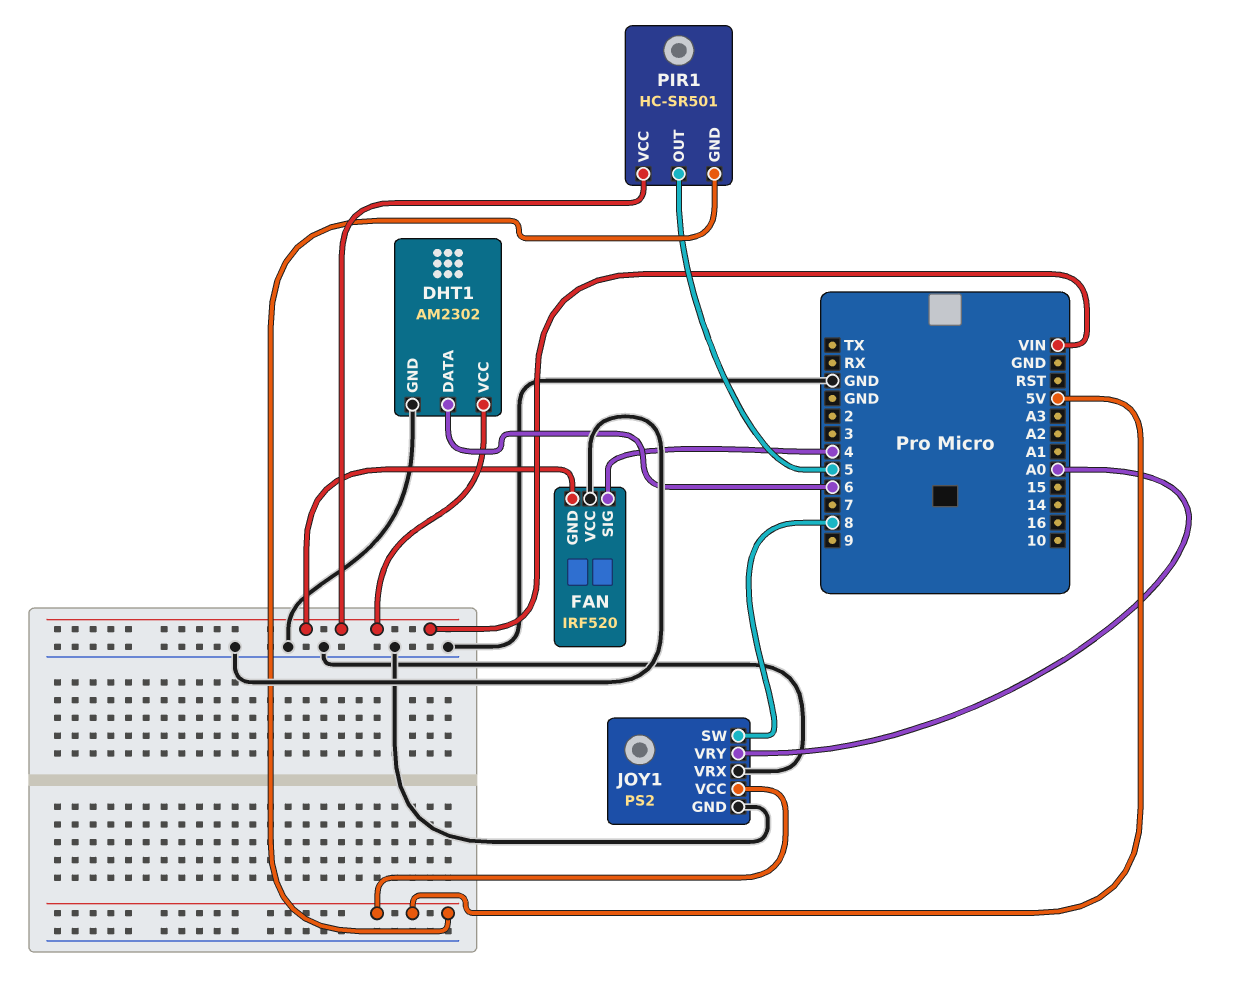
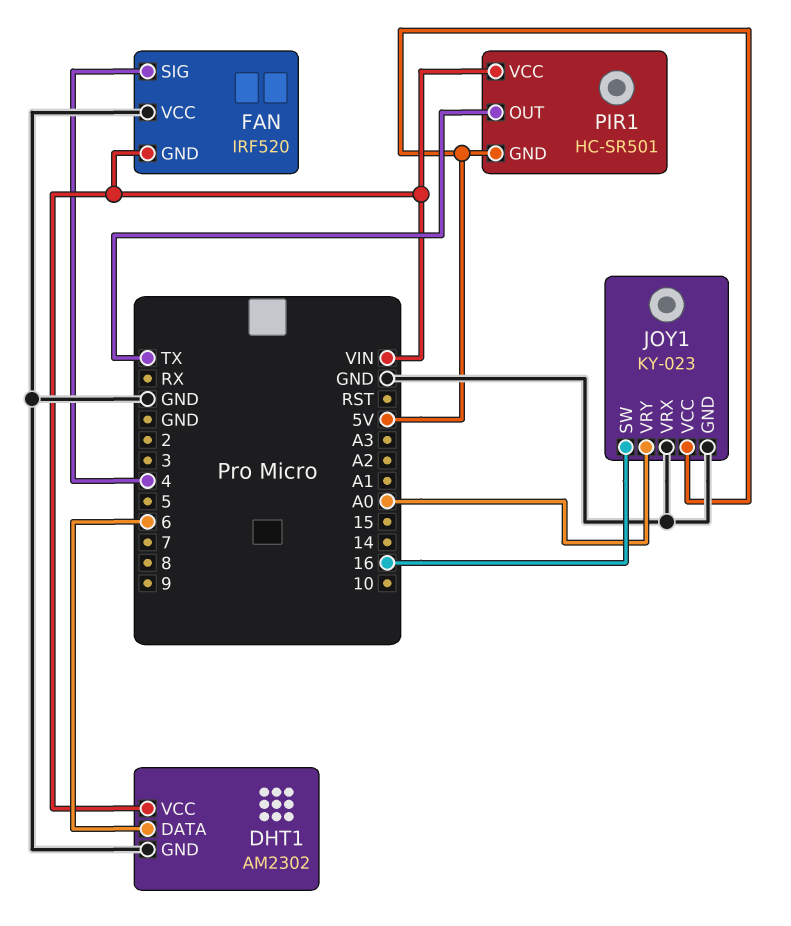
JOY1: PS2 -> KY-023
JOY1 pin SW: 8 -> 16
PIR1 pin OUT: 5 -> TX

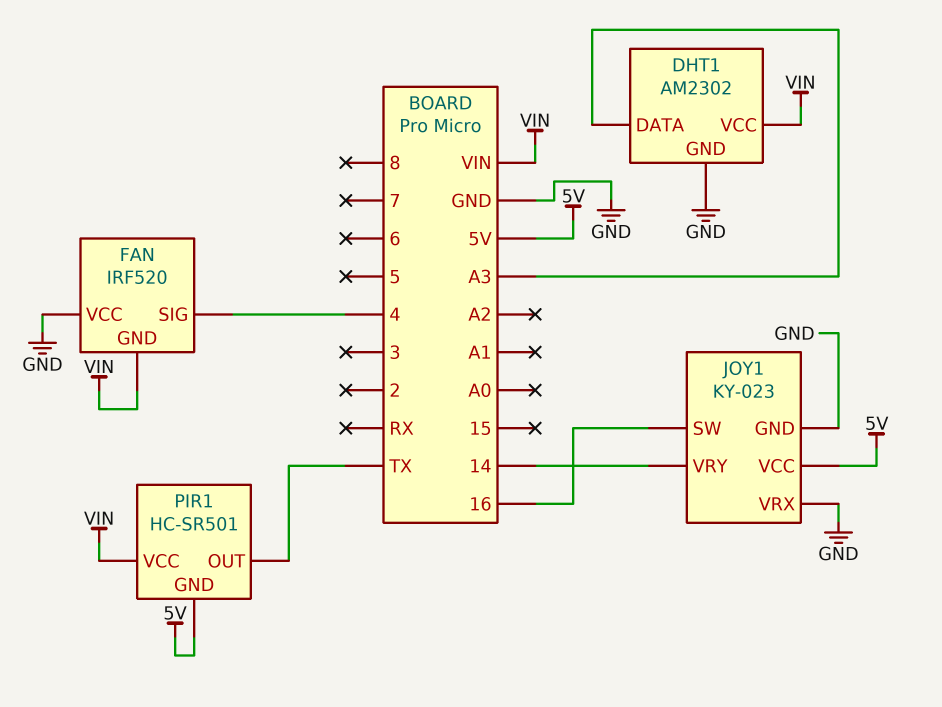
DHT1 pin DATA: 6 -> A3
JOY1 pin VRY: A0 -> 14

